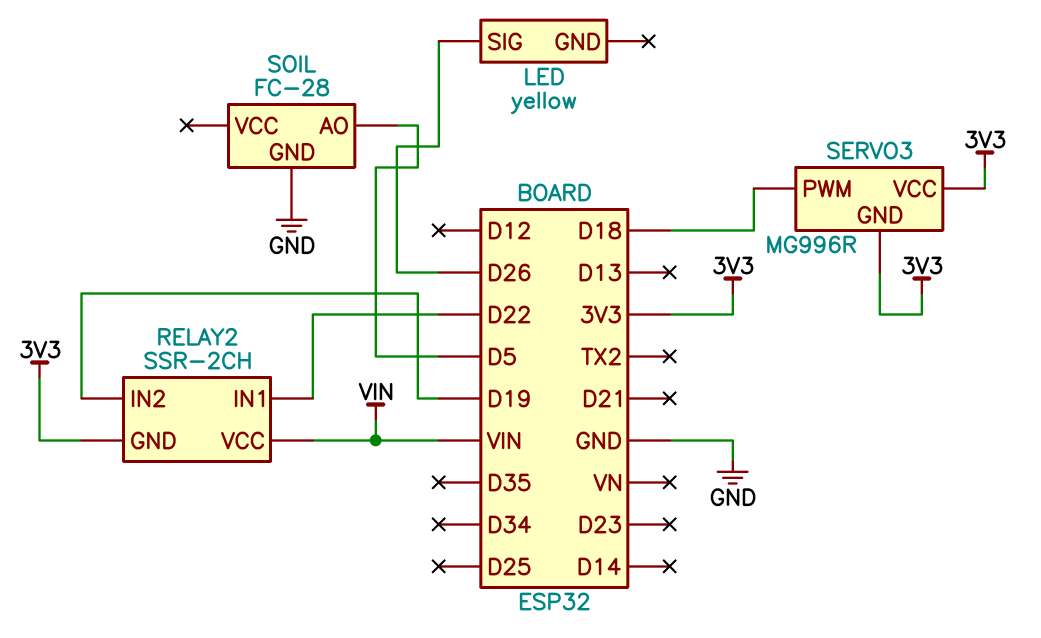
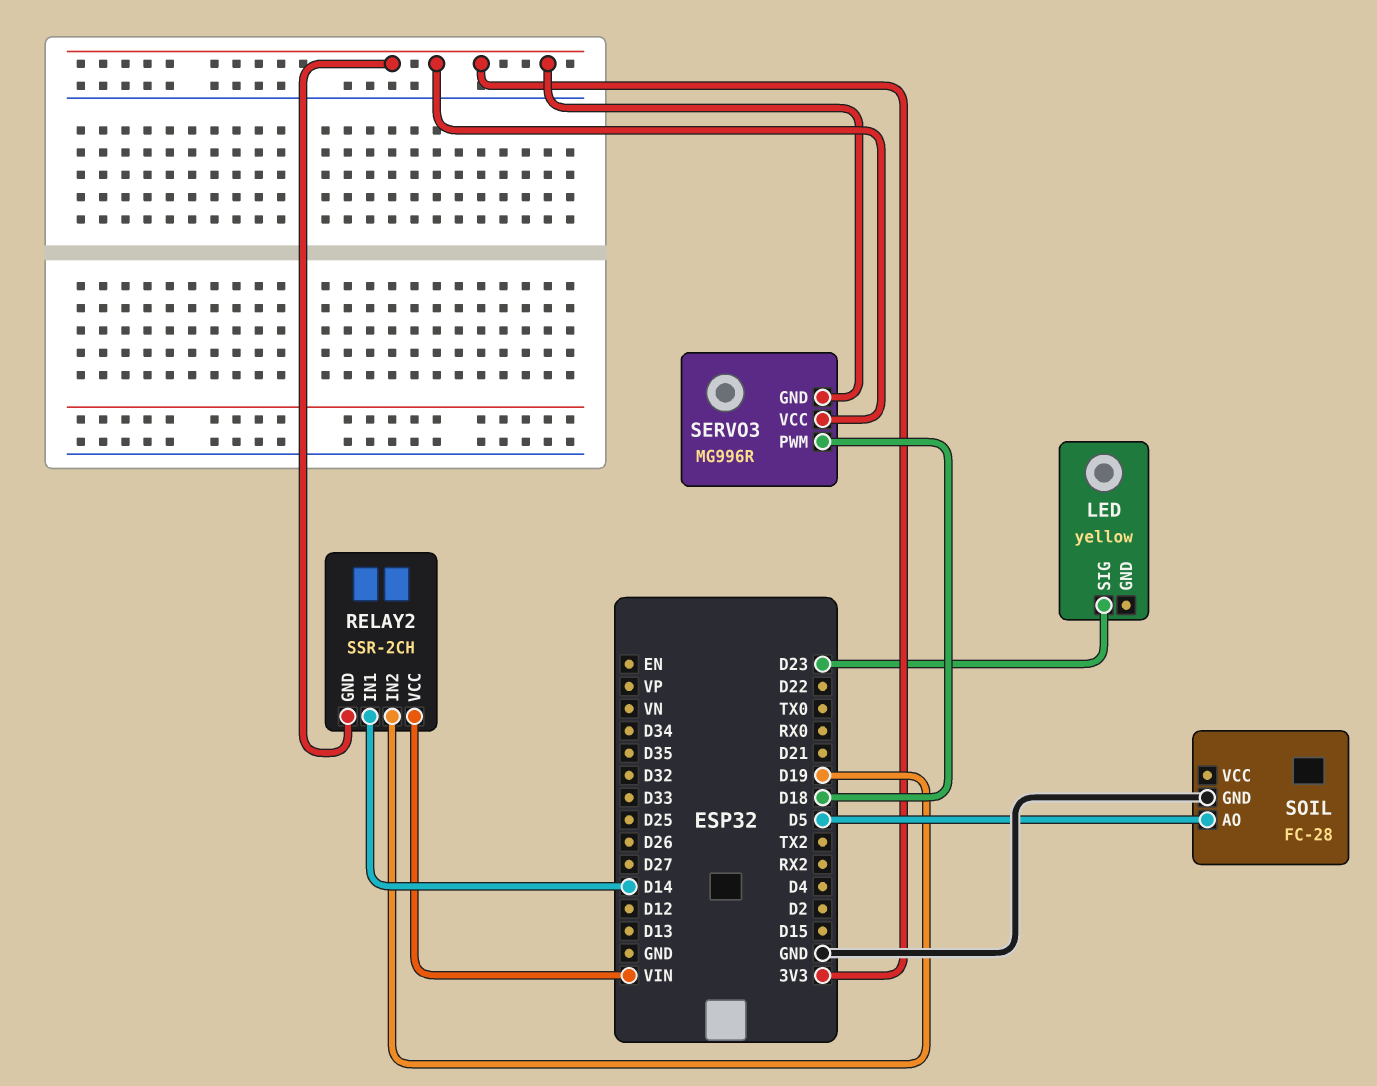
LED pin SIG: D26 -> D23
RELAY2 pin IN1: D22 -> D14

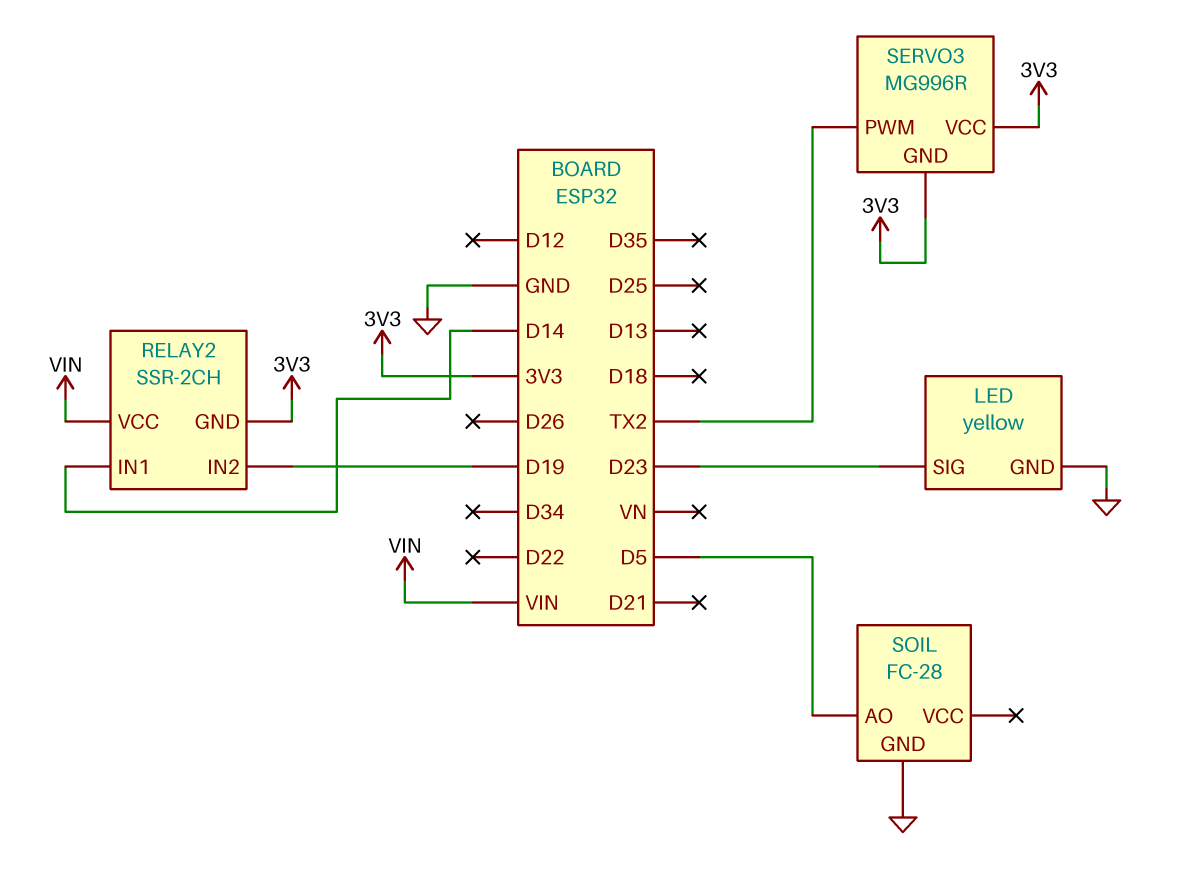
LED pin GND: none -> GND
SERVO3 pin PWM: D18 -> TX2

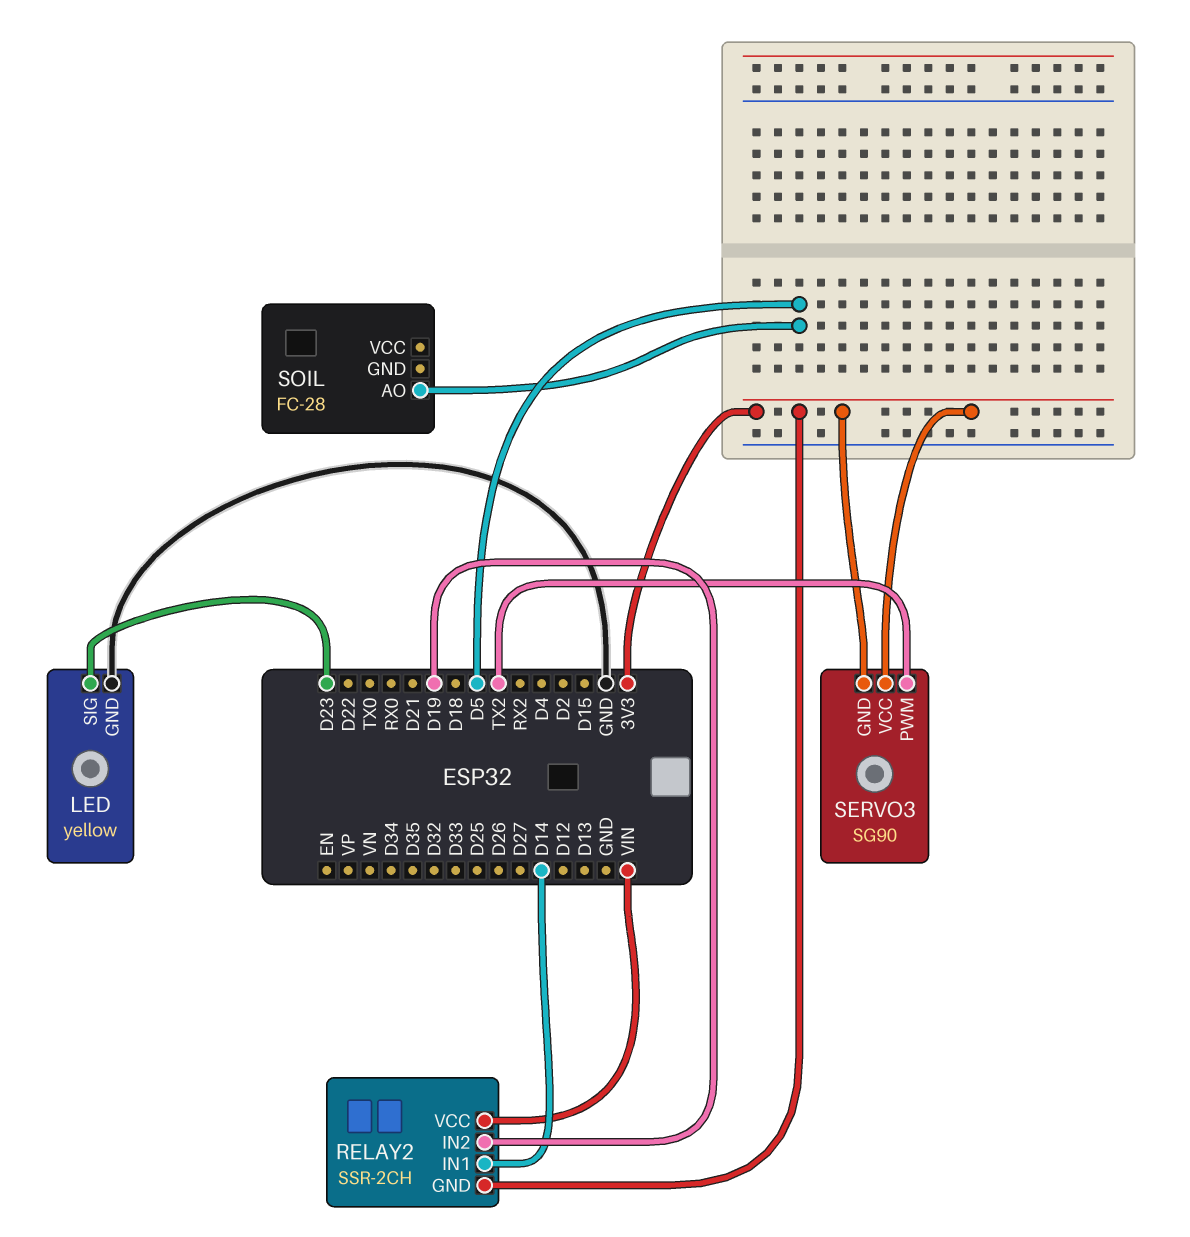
SERVO3: MG996R -> SG90
SOIL pin GND: GND -> none

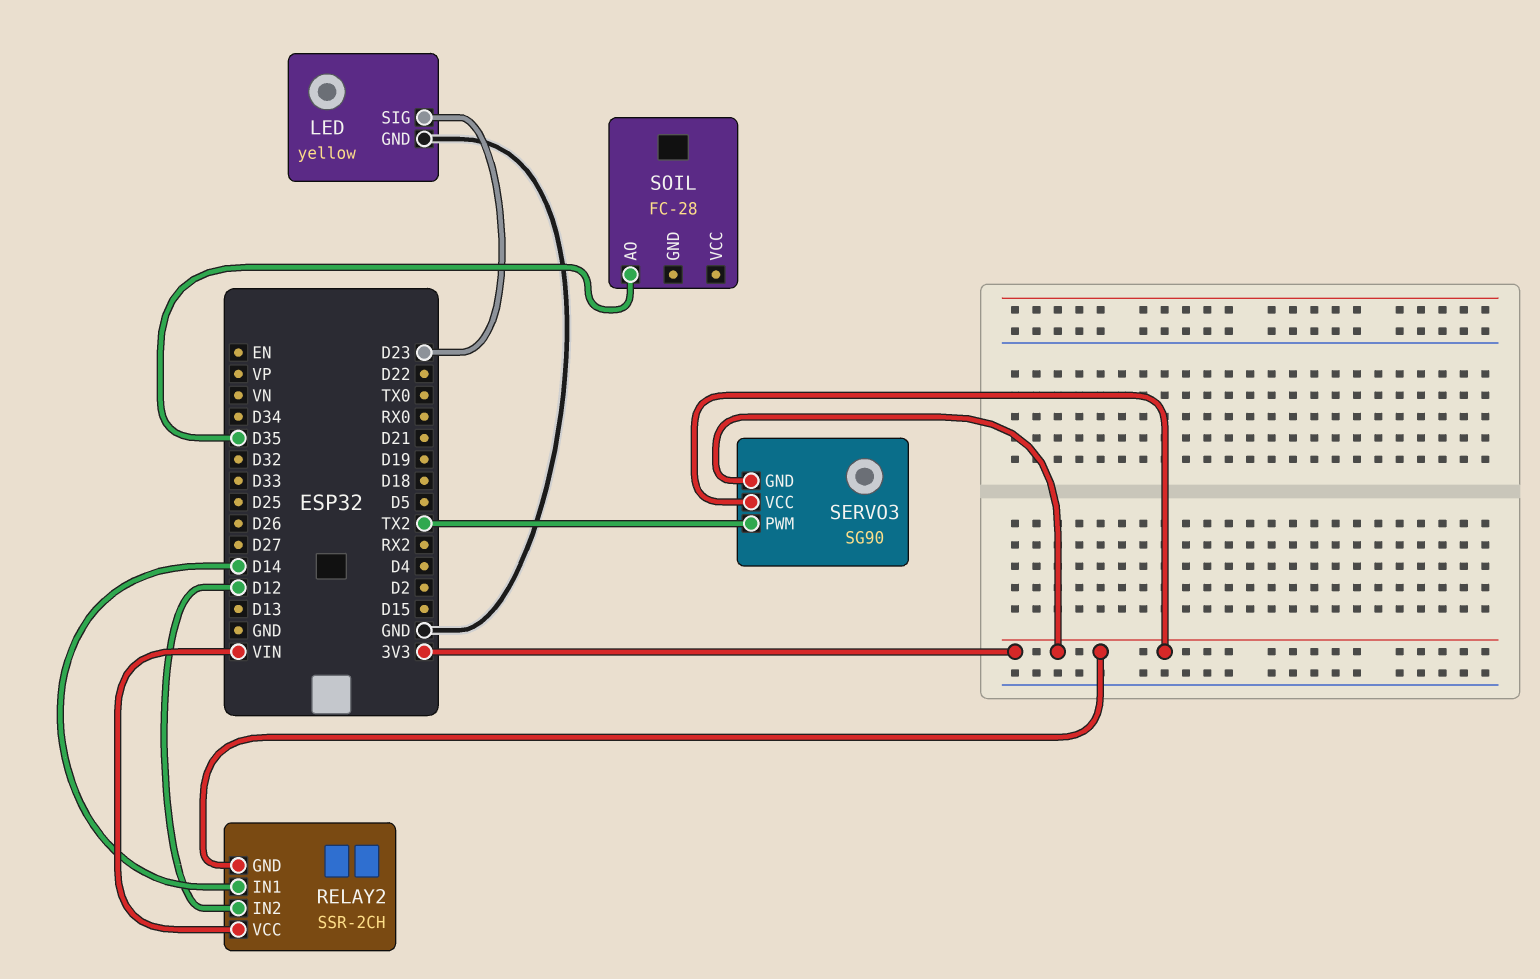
RELAY2 pin IN2: D19 -> D12
SOIL pin AO: D5 -> D35

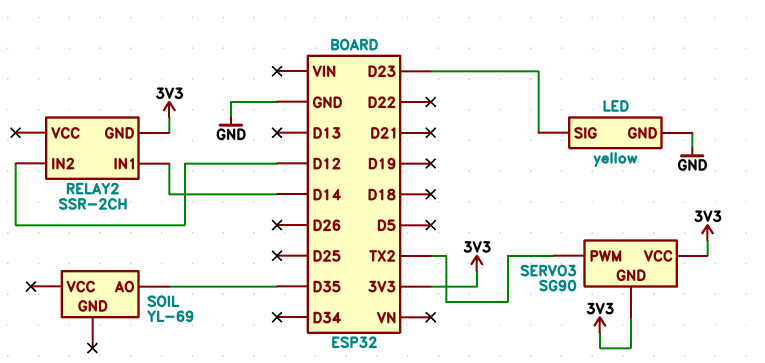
RELAY2 pin VCC: VIN -> none
SOIL: FC-28 -> YL-69

